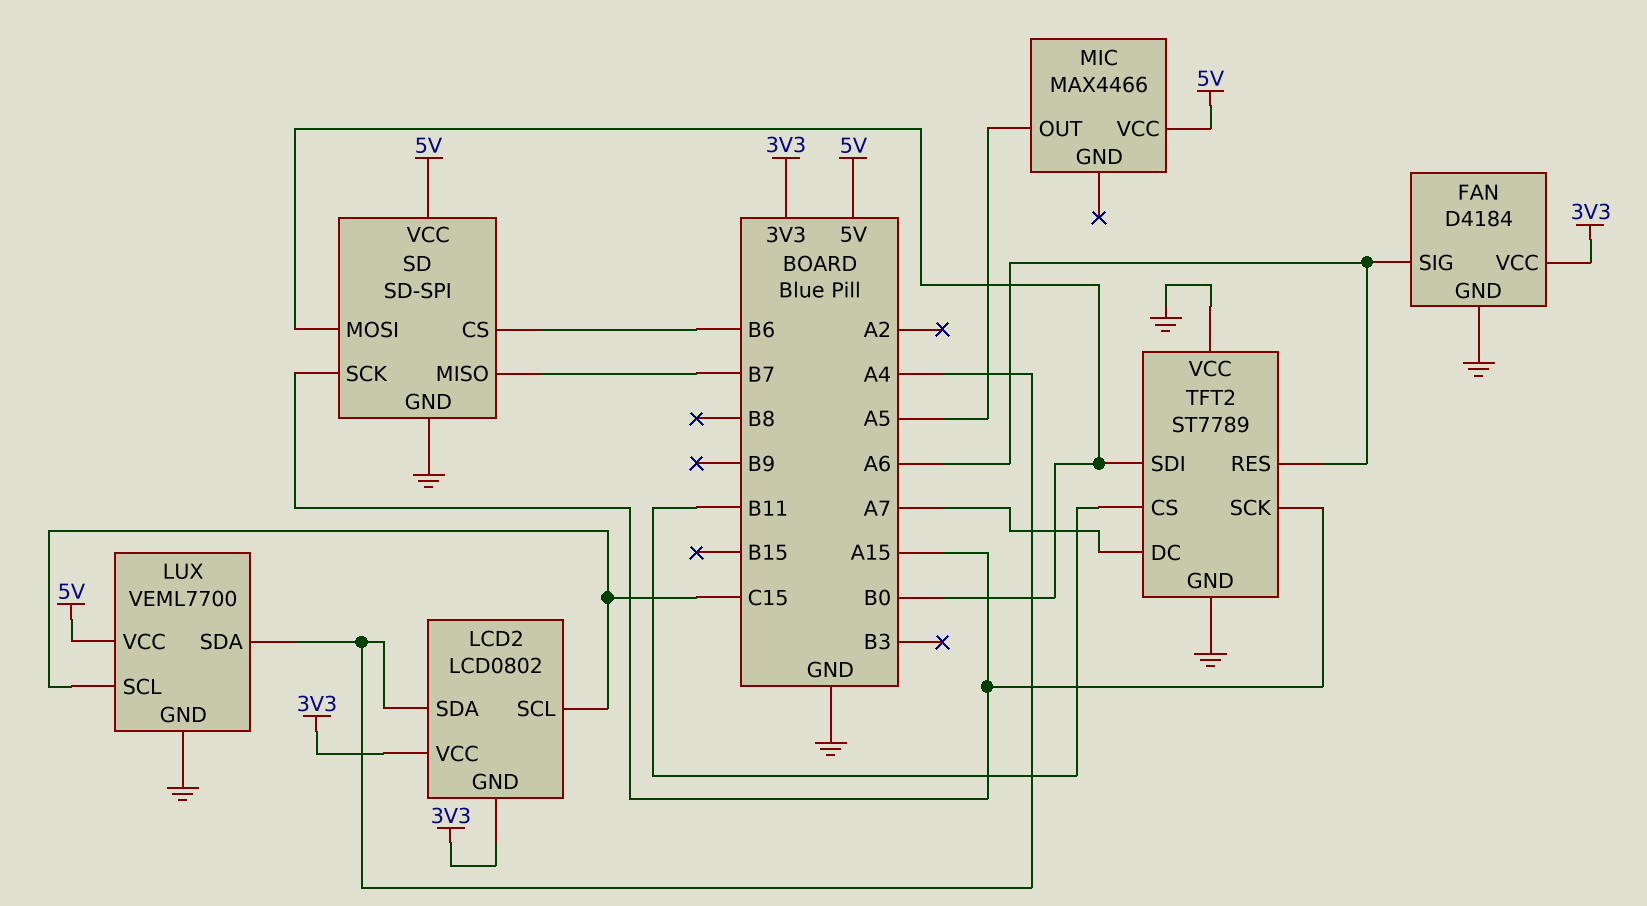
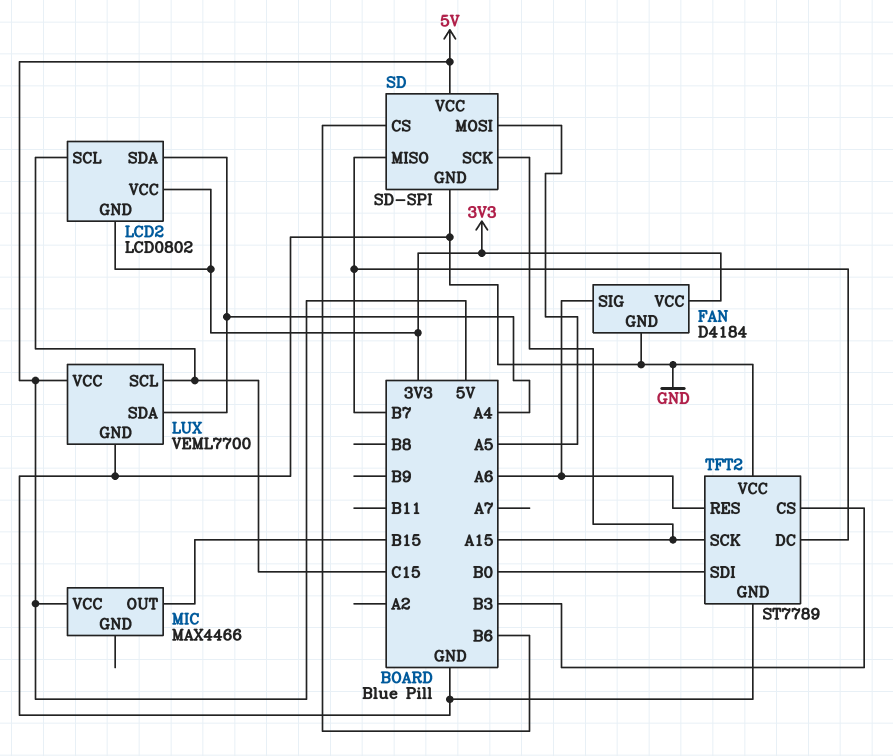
MIC pin OUT: A5 -> B15
SD pin MOSI: B0 -> A5
TFT2 pin CS: B11 -> B3
TFT2 pin DC: A7 -> B7

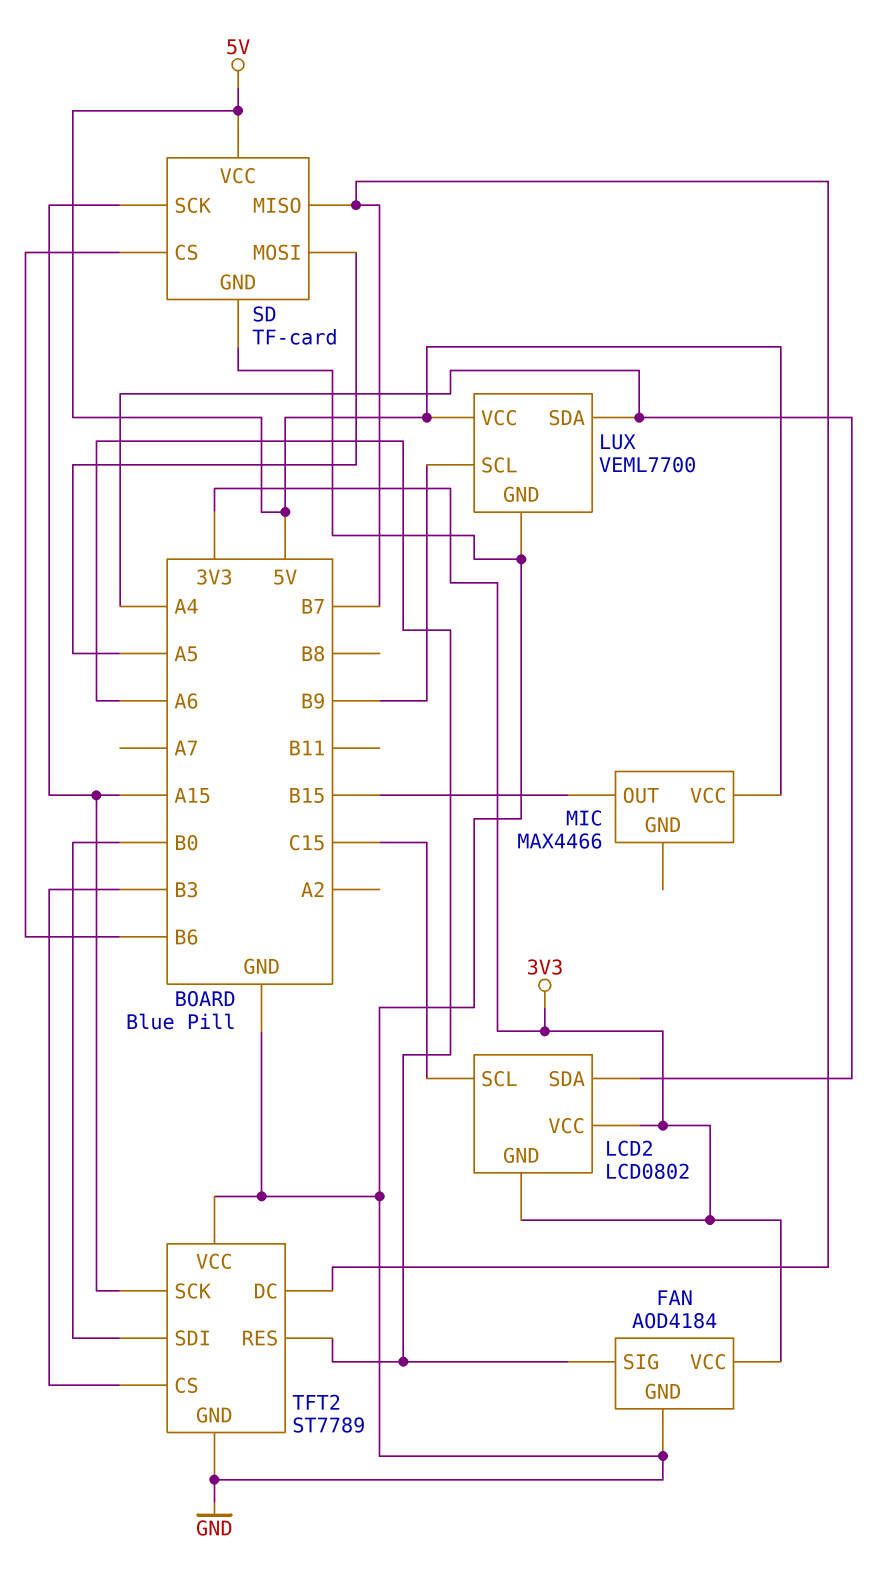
FAN: D4184 -> AOD4184
LUX pin SCL: C15 -> B9
SD: SD-SPI -> TF-card

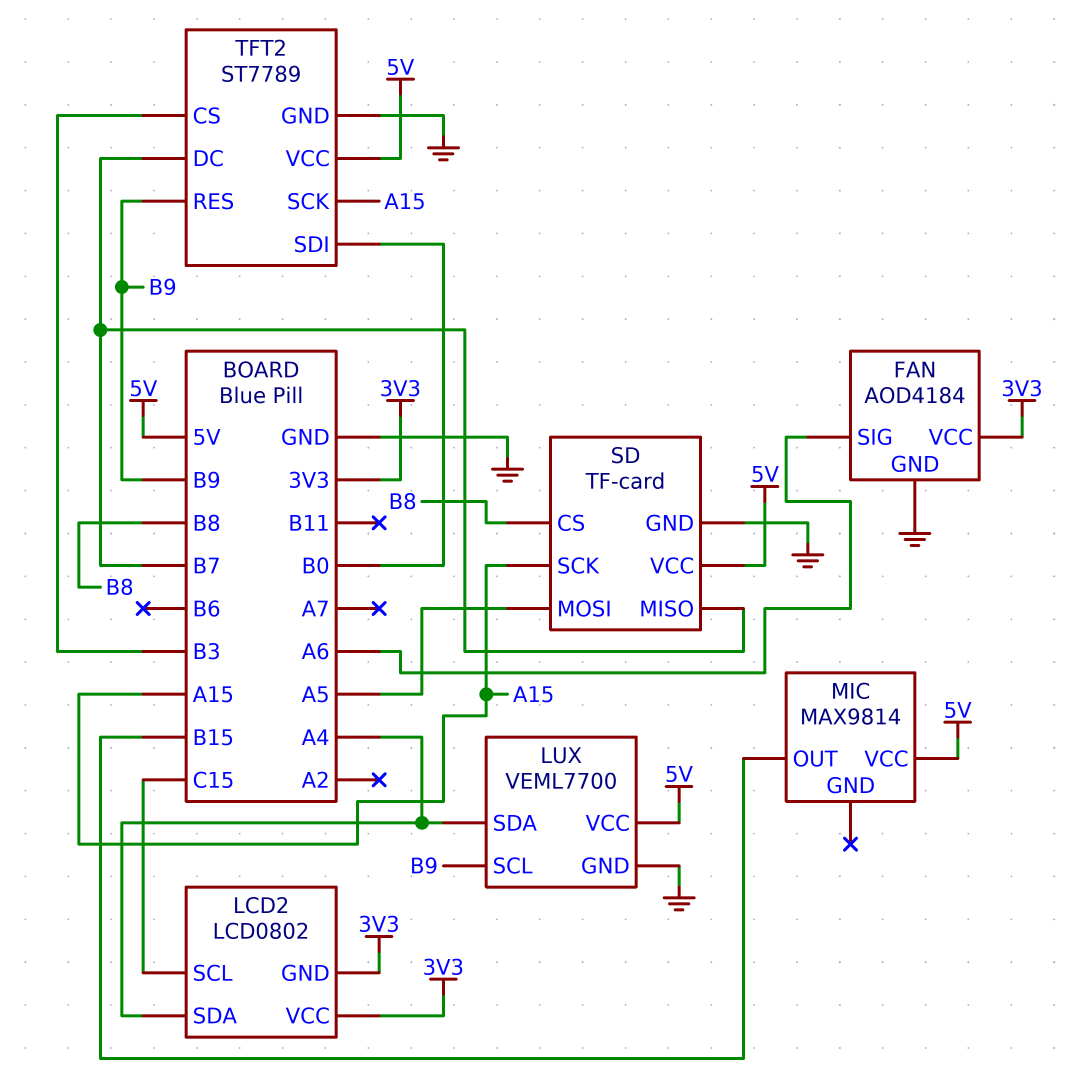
MIC: MAX4466 -> MAX9814
SD pin CS: B6 -> B8
TFT2 pin RES: A6 -> B9
TFT2 pin VCC: GND -> 5V

